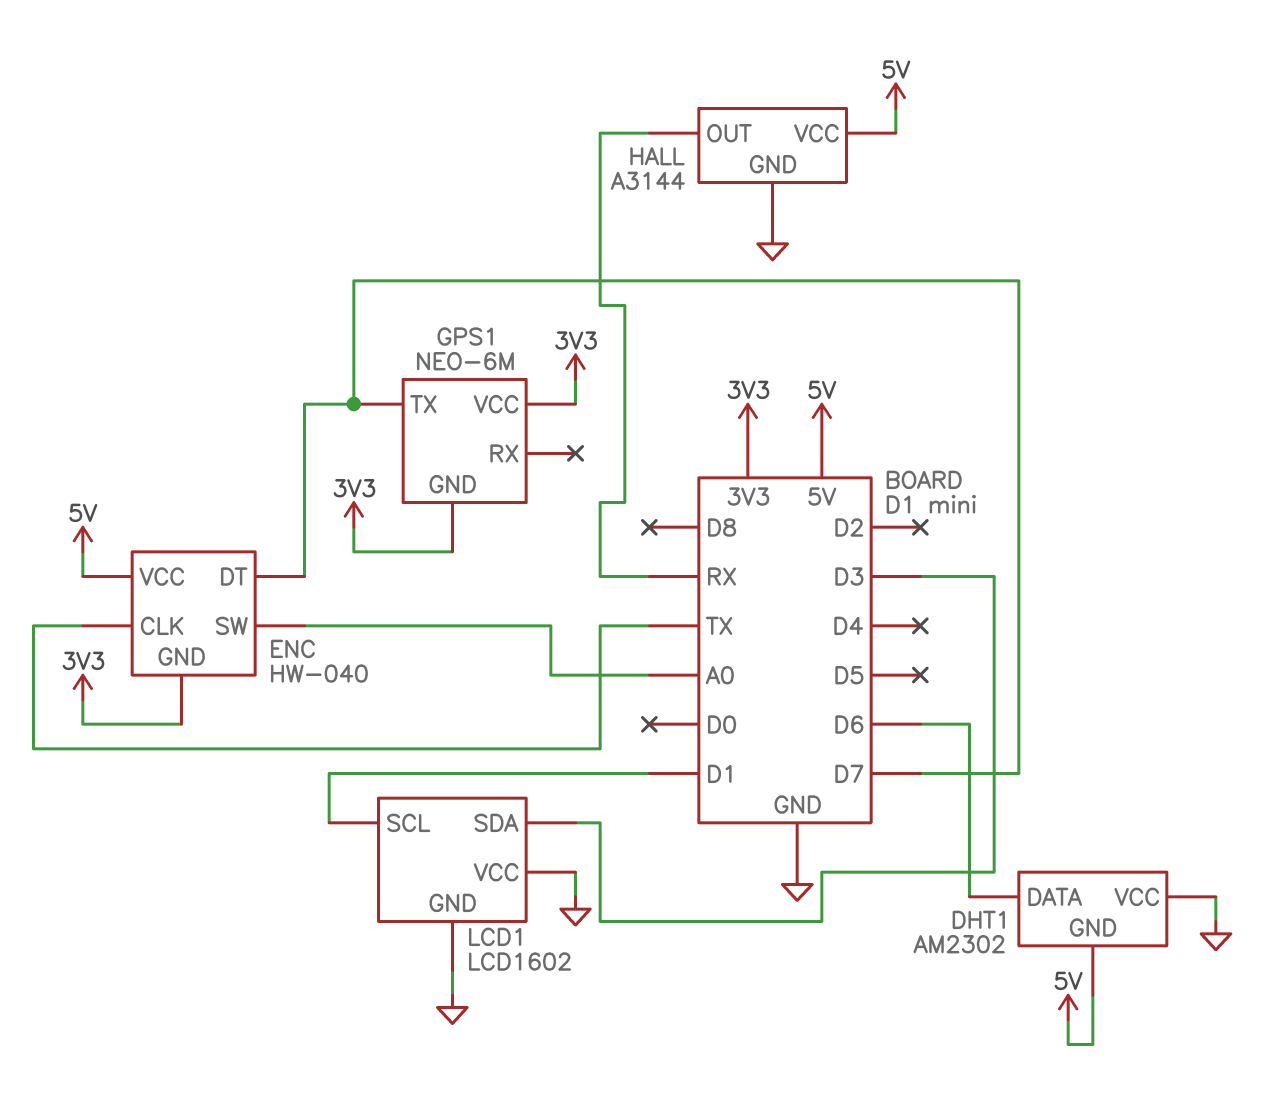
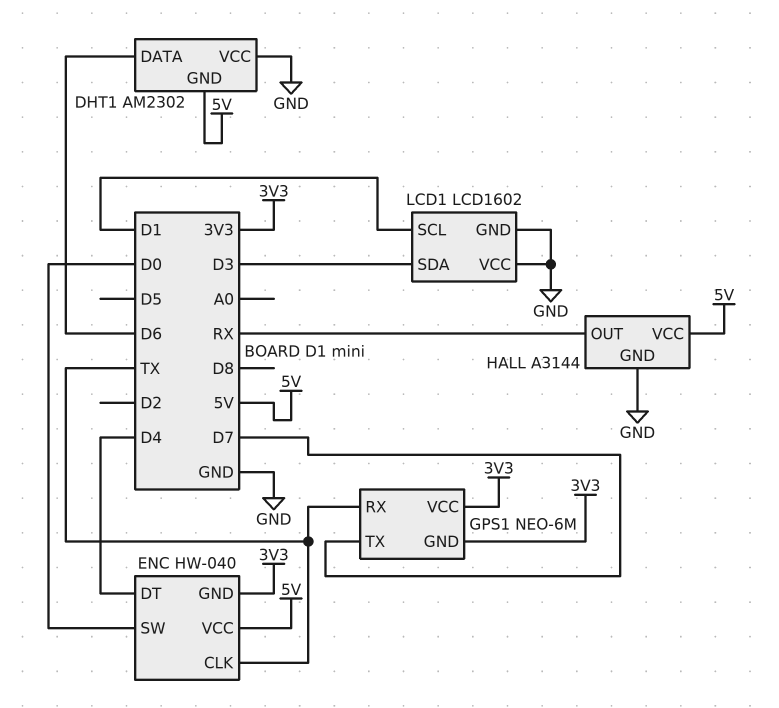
ENC pin DT: D7 -> D4
ENC pin SW: A0 -> D0
GPS1 pin RX: none -> TX

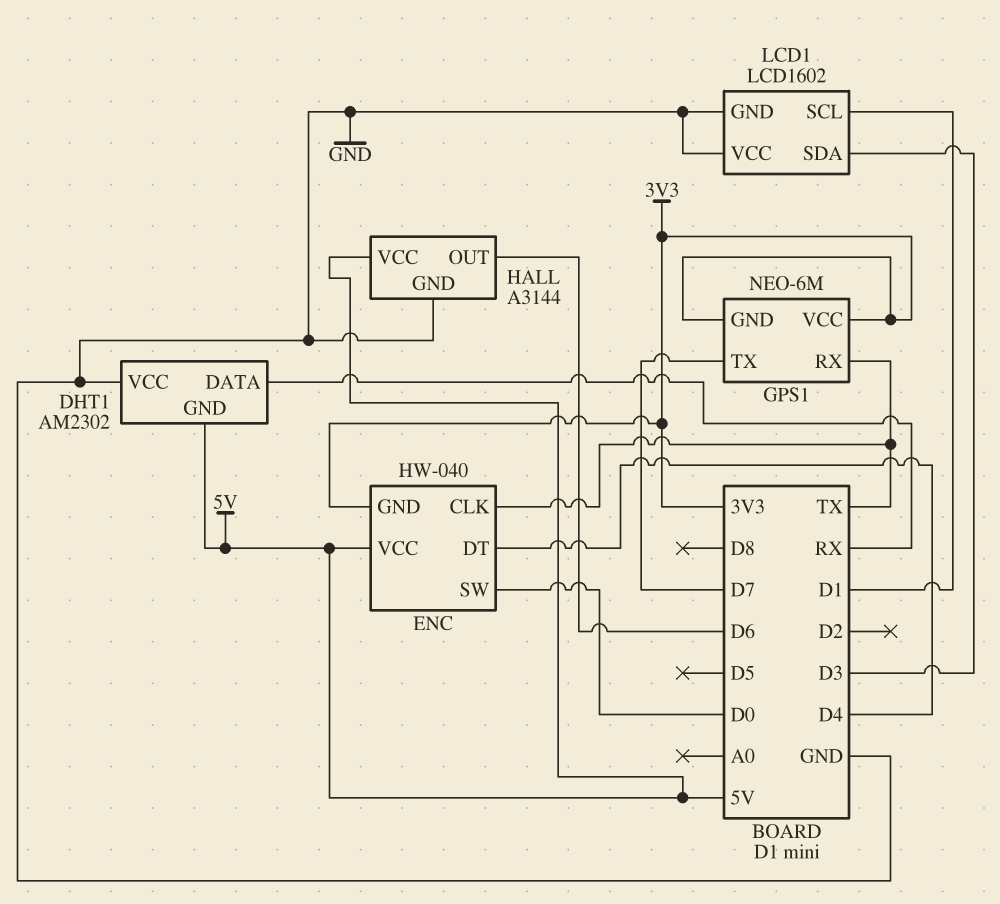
DHT1 pin DATA: D6 -> RX
HALL pin OUT: RX -> D6

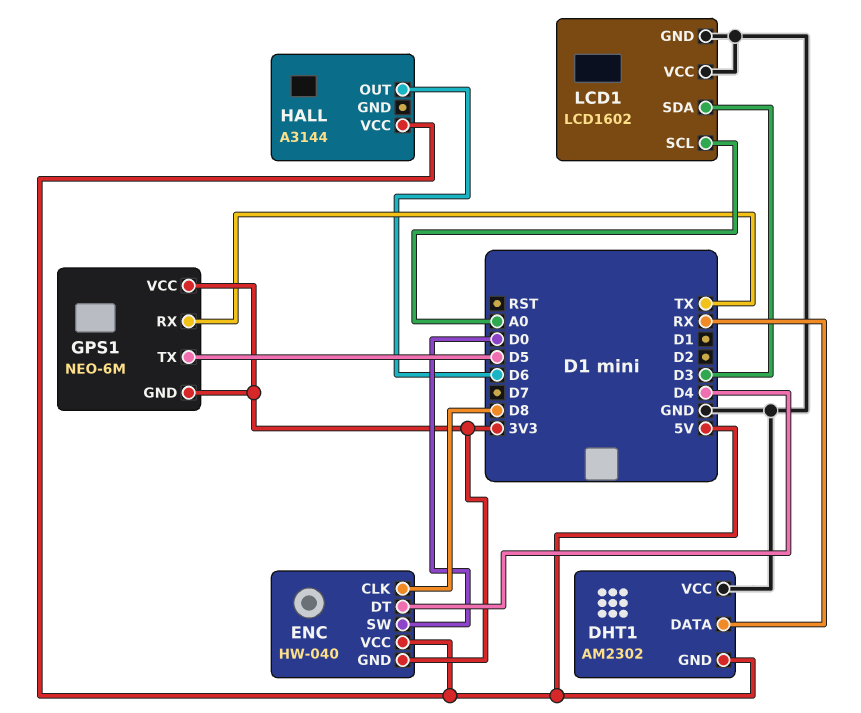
ENC pin CLK: TX -> D8
GPS1 pin TX: D7 -> D5
HALL pin GND: GND -> none
LCD1 pin SCL: D1 -> A0

